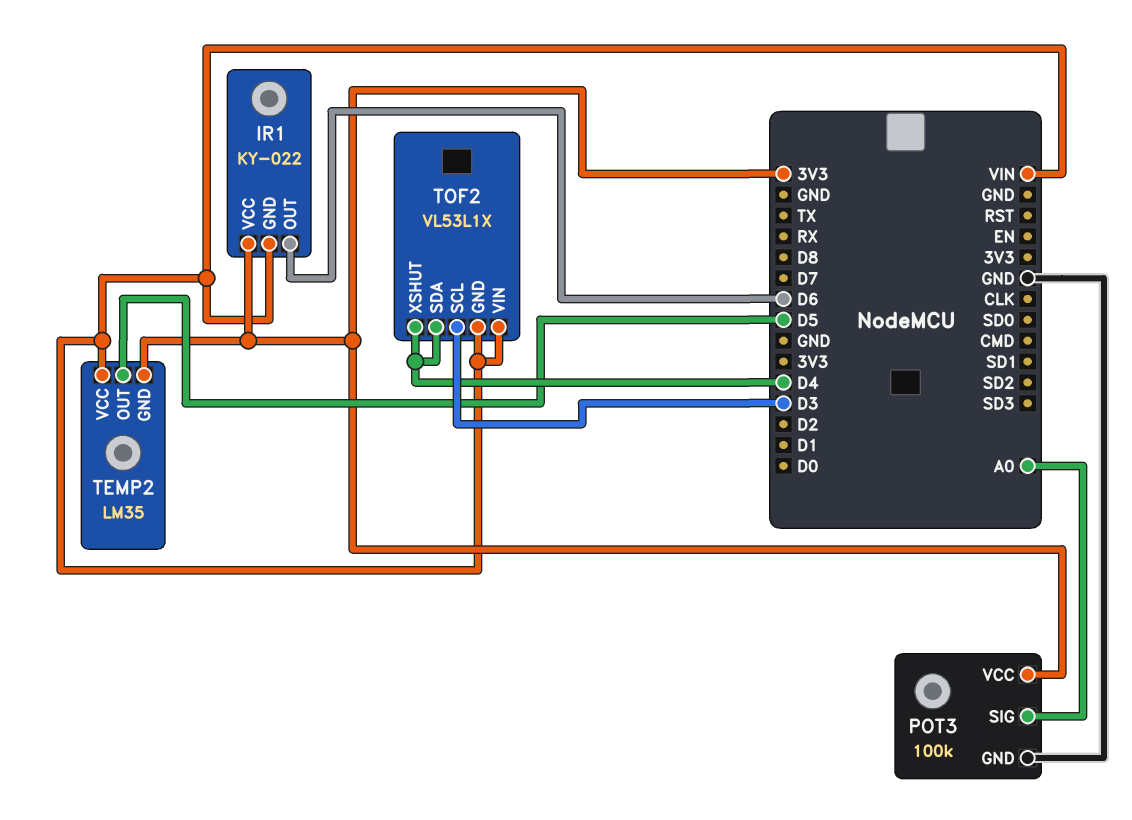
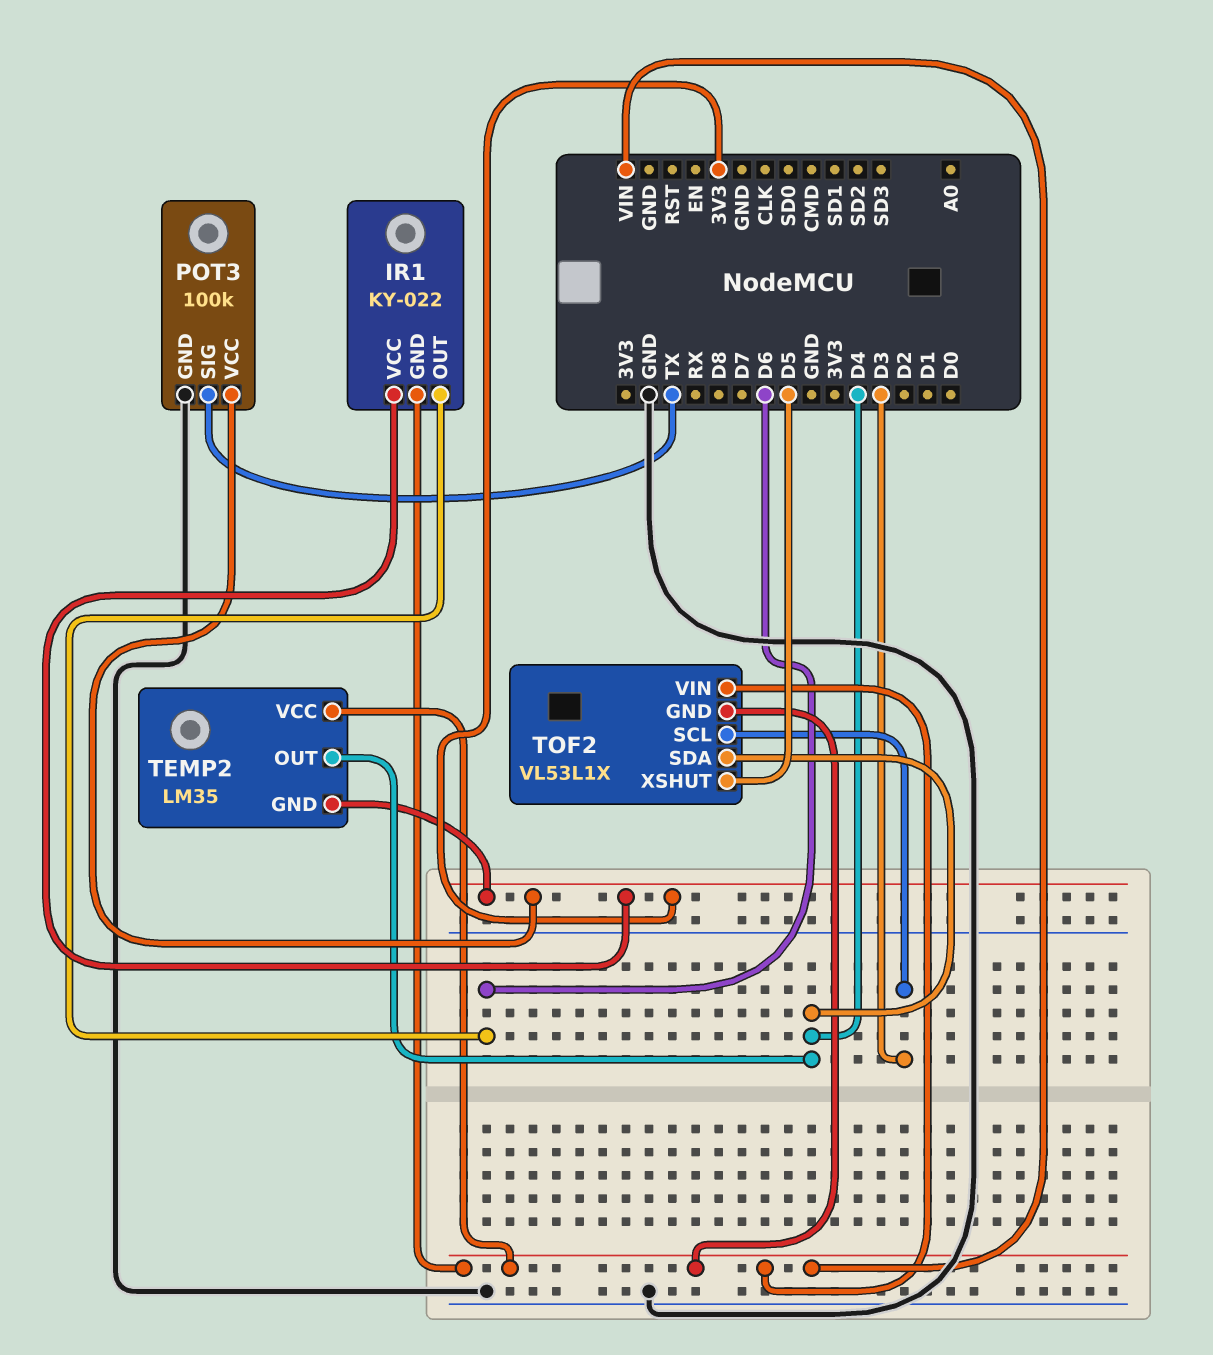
POT3 pin SIG: A0 -> TX
TEMP2 pin OUT: D5 -> D4
TOF2 pin XSHUT: D4 -> D5

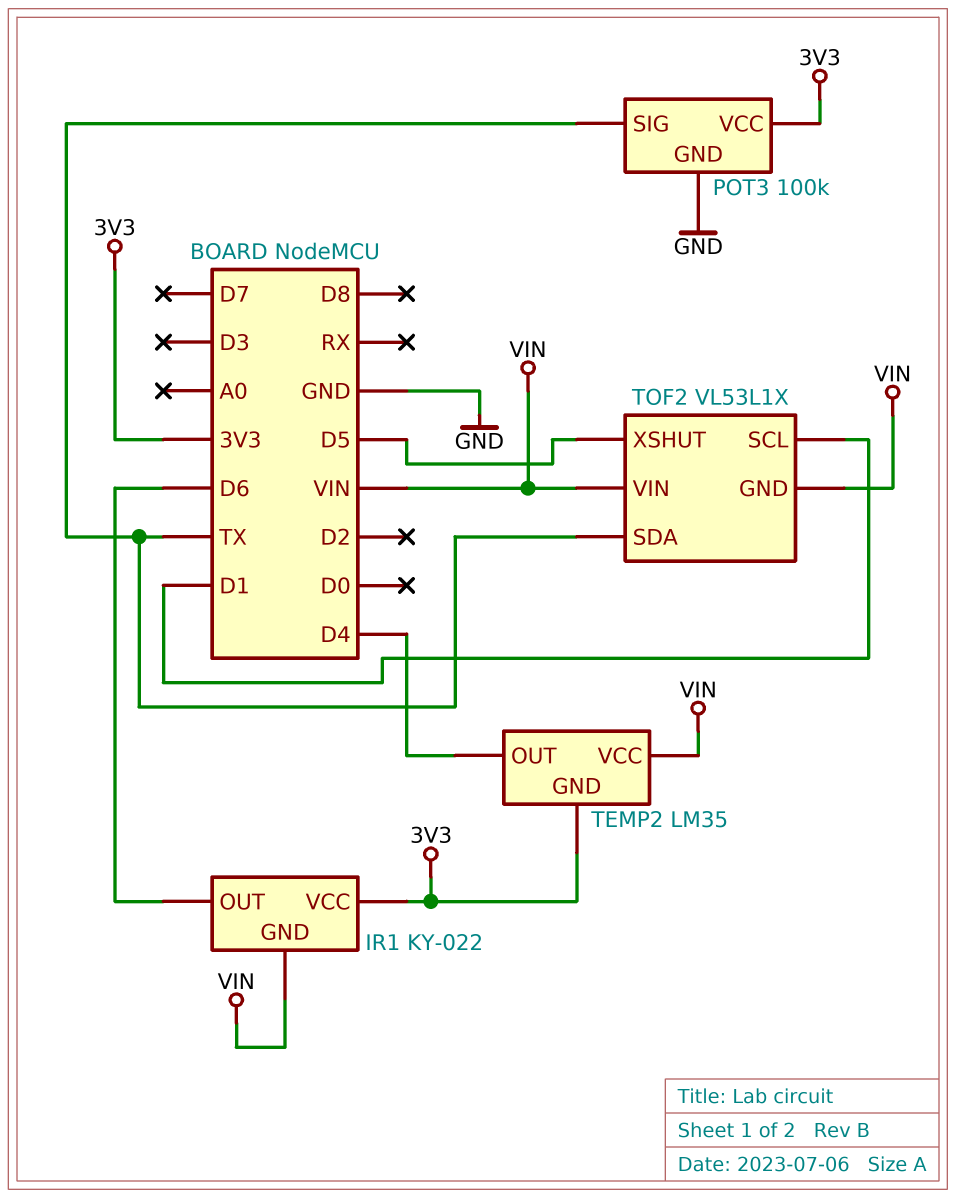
TOF2 pin SCL: D3 -> D1
TOF2 pin SDA: D4 -> TX

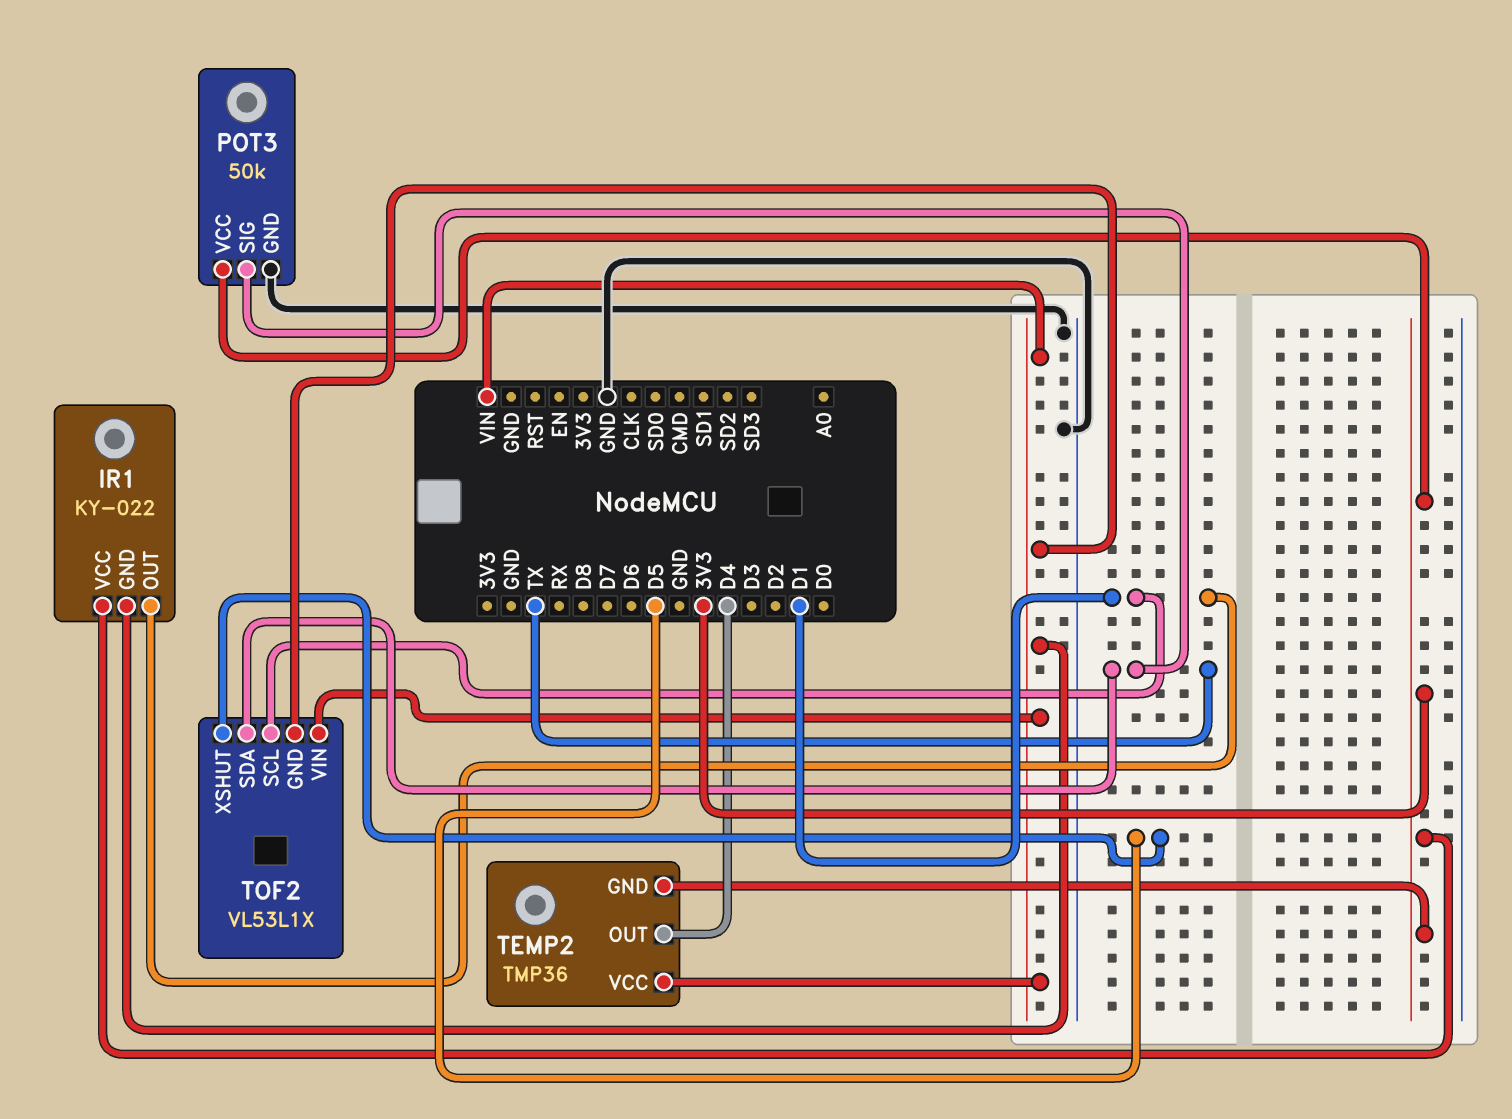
IR1 pin OUT: D6 -> D1
POT3: 100k -> 50k
TEMP2: LM35 -> TMP36

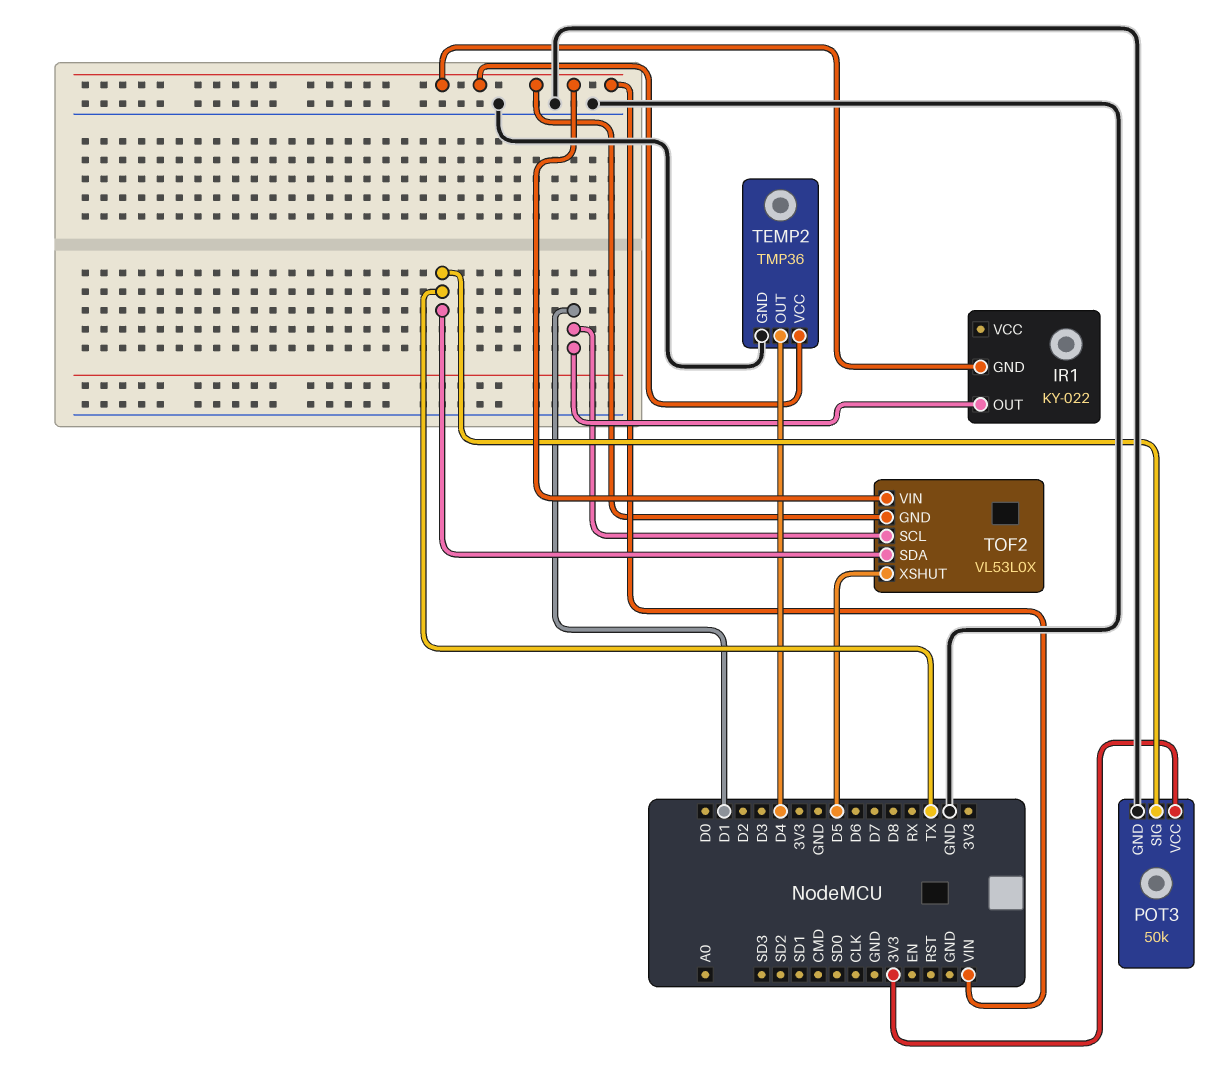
IR1 pin VCC: 3V3 -> none
TEMP2 pin GND: 3V3 -> GND
TOF2: VL53L1X -> VL53L0X

